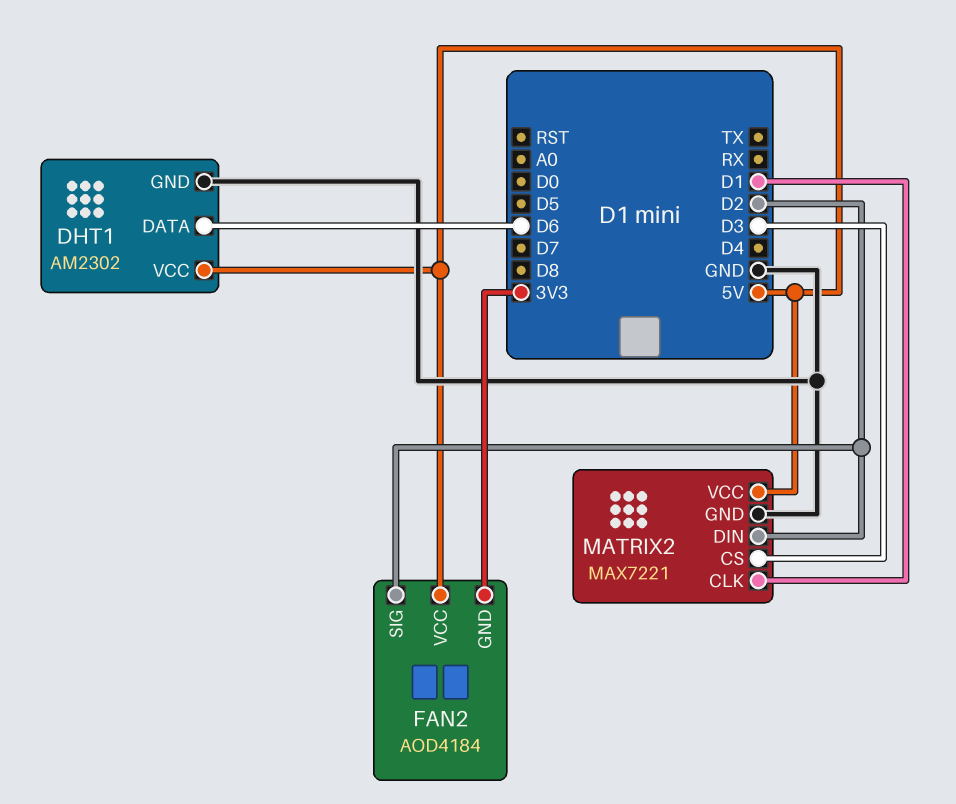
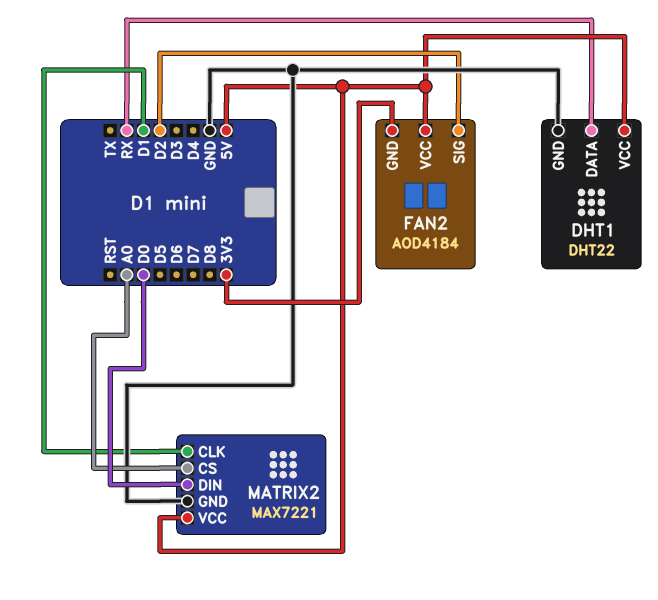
DHT1: AM2302 -> DHT22
DHT1 pin DATA: D6 -> RX
MATRIX2 pin CS: D3 -> A0
MATRIX2 pin DIN: D2 -> D0

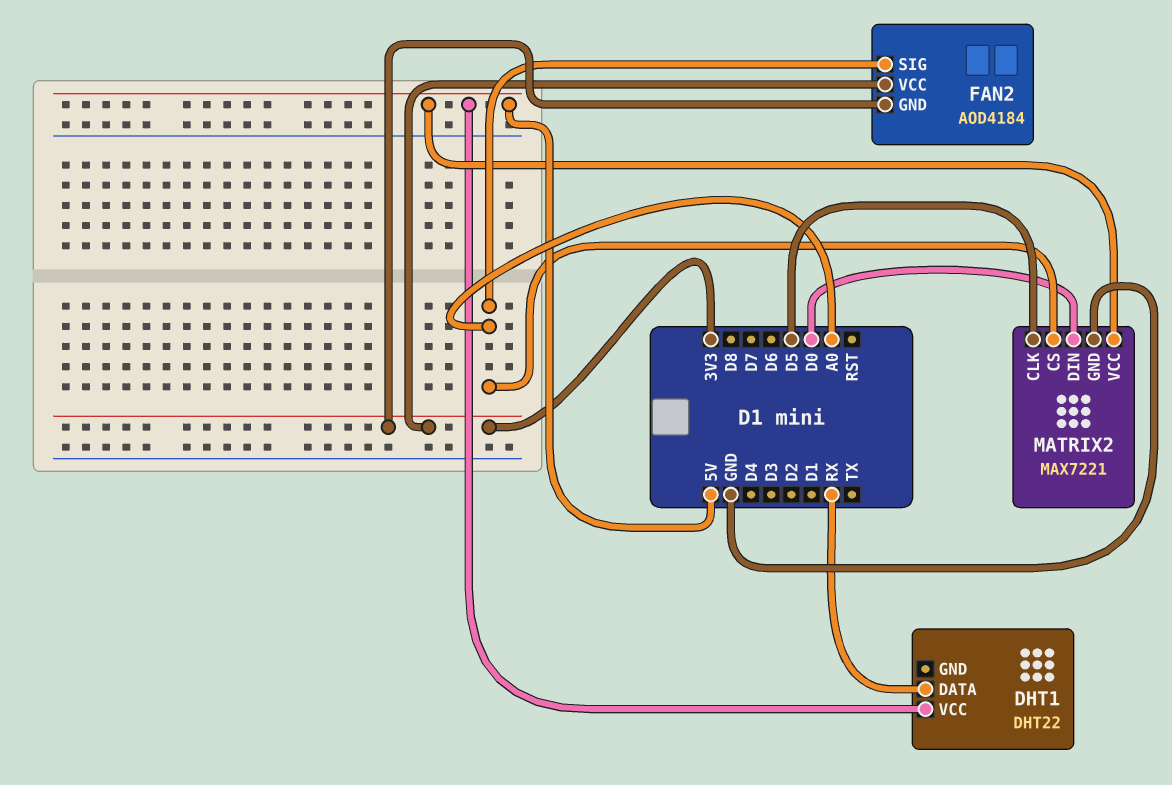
DHT1 pin GND: GND -> none
FAN2 pin SIG: D2 -> A0
FAN2 pin VCC: 5V -> 3V3
MATRIX2 pin CLK: D1 -> D5

